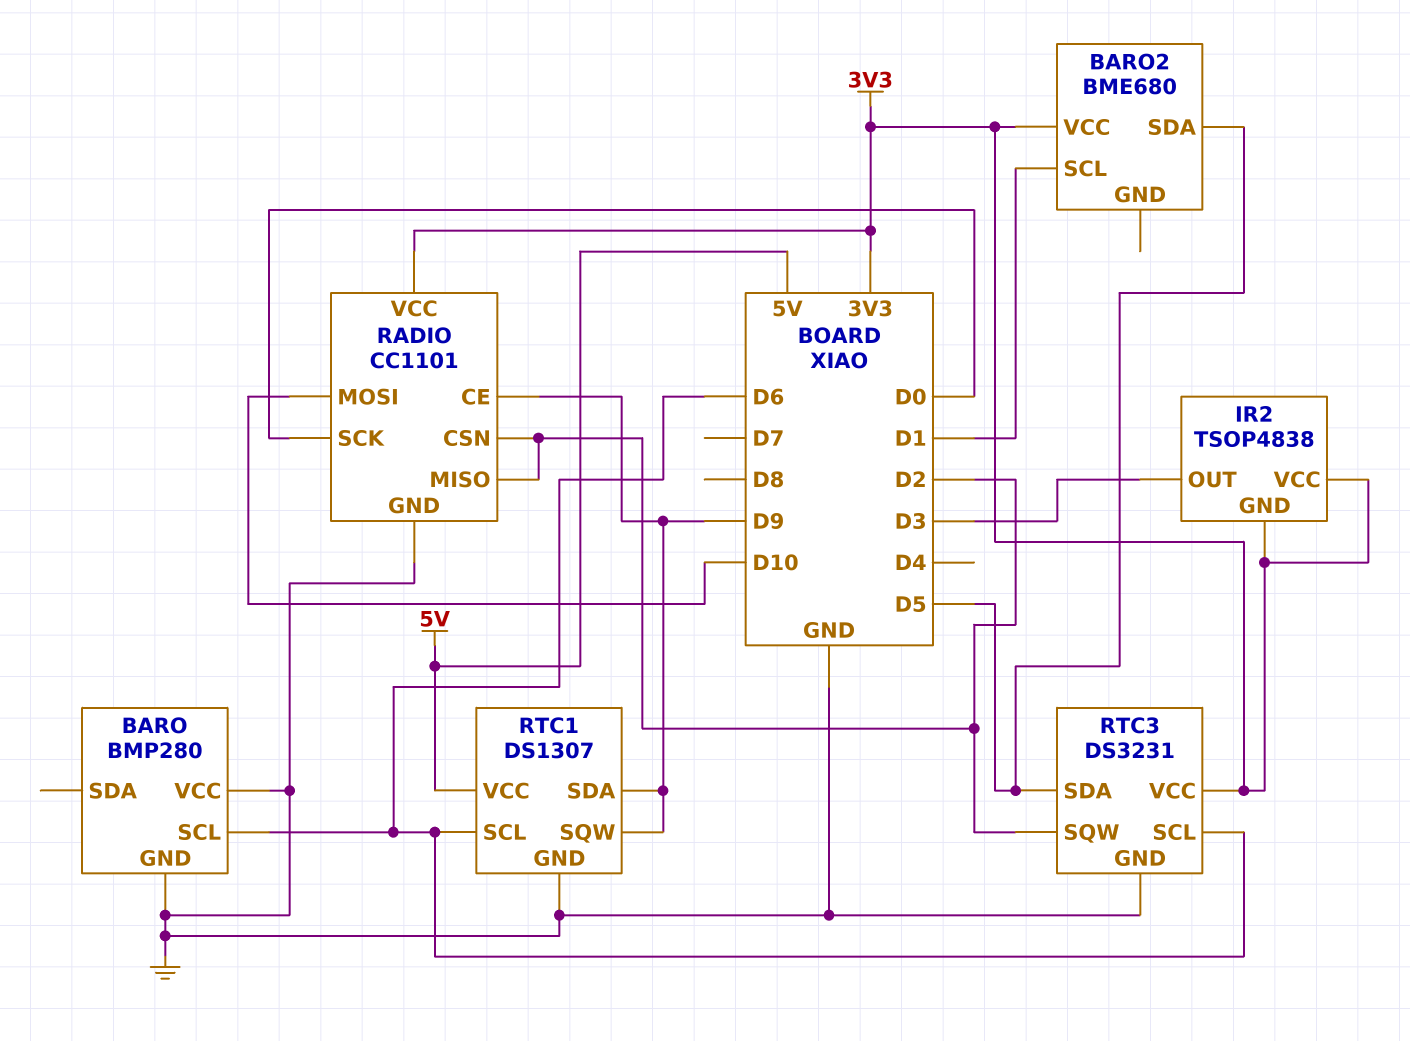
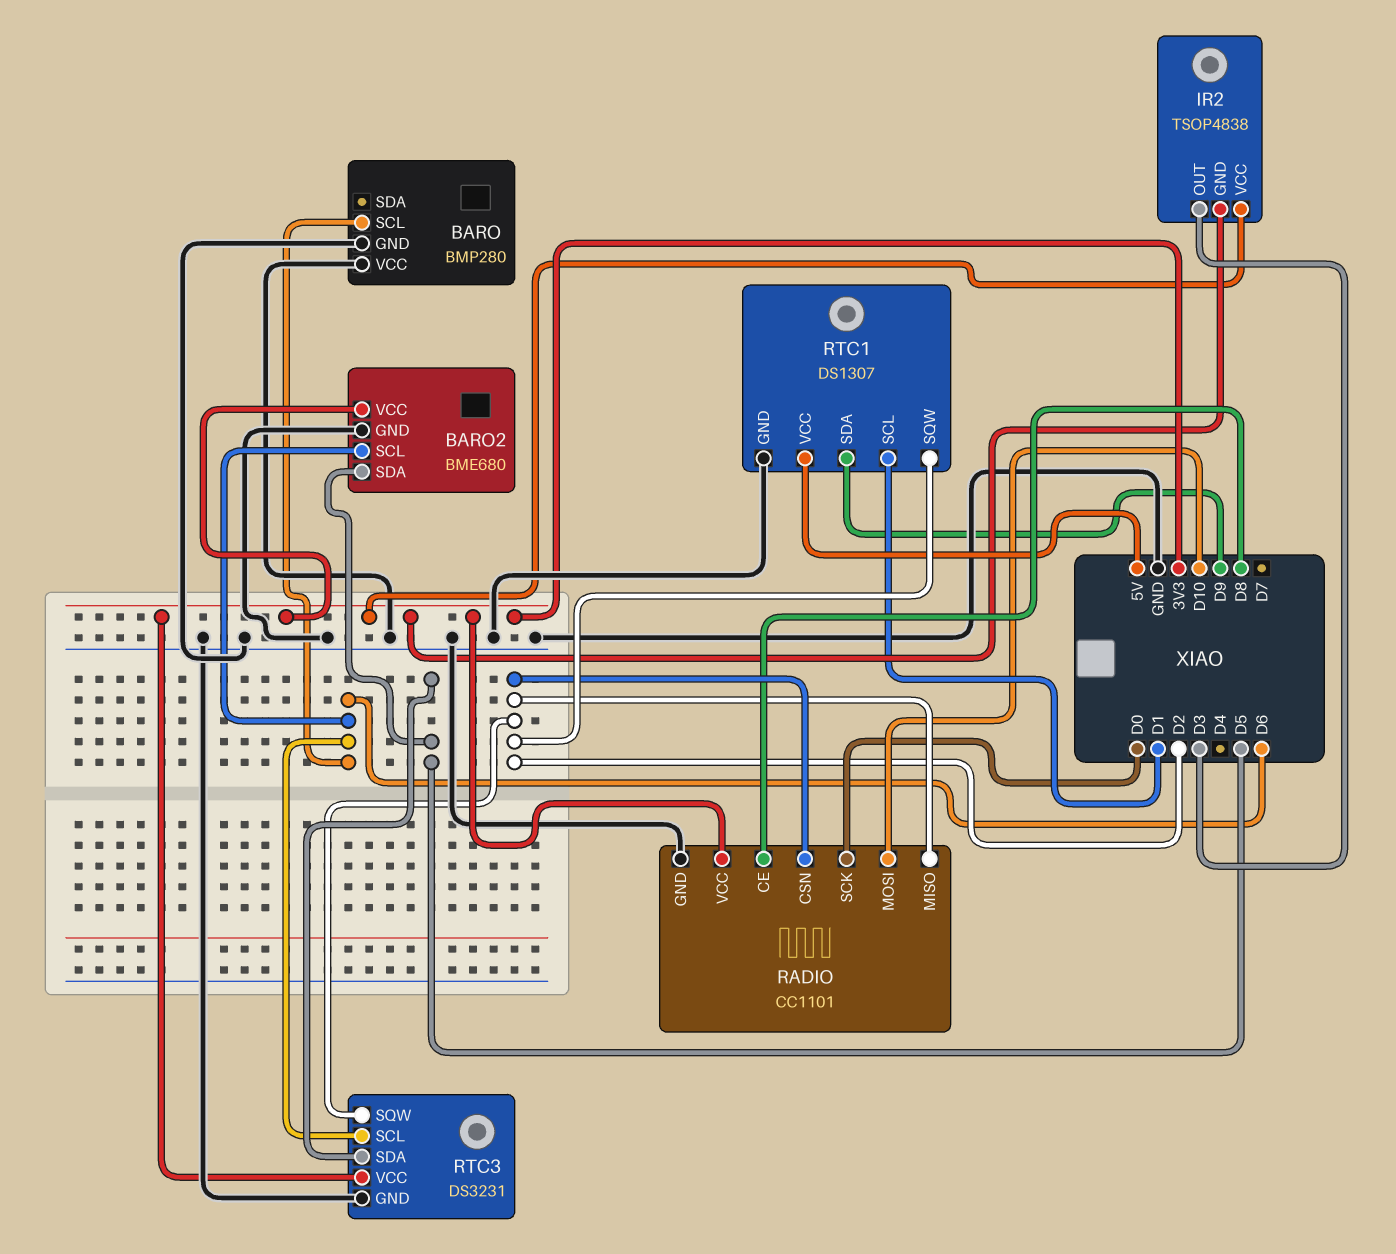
BARO2 pin GND: none -> GND
BARO2 pin SCL: D1 -> D6
RADIO pin CE: D9 -> D8
RTC1 pin SCL: D6 -> D1
RTC1 pin SQW: D9 -> D2

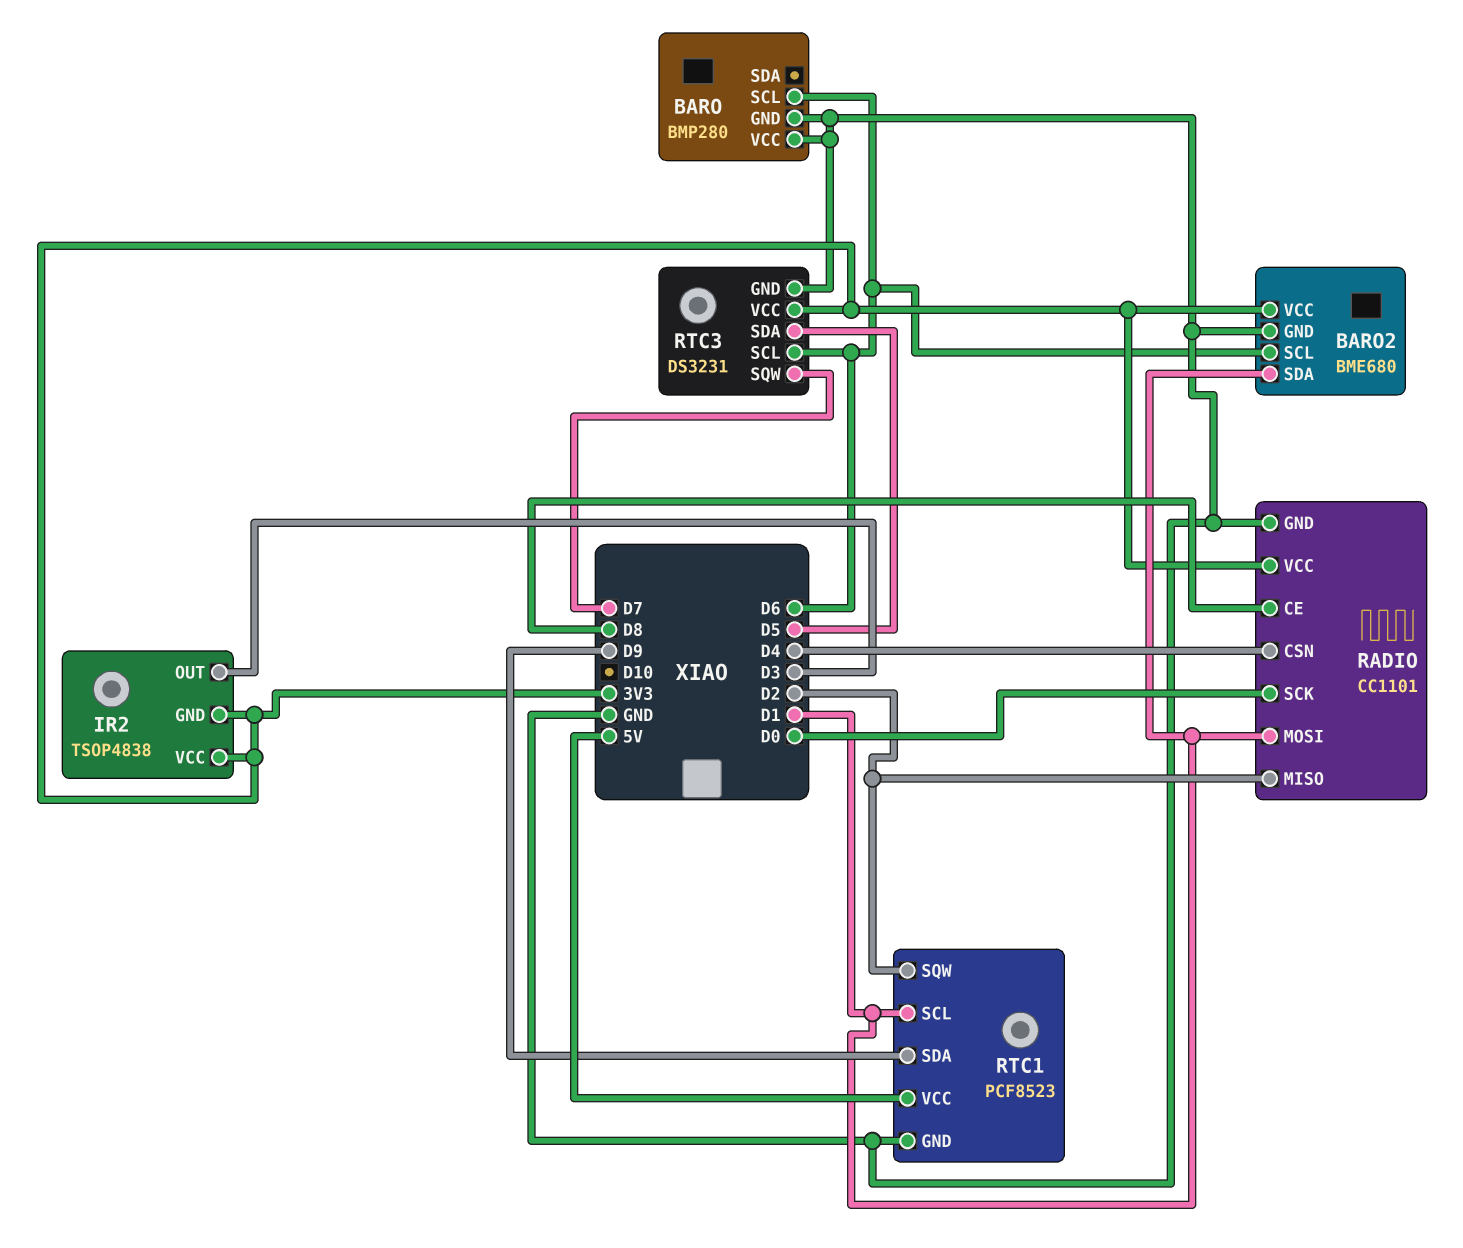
BARO2 pin SDA: D5 -> D1
RADIO pin CSN: D2 -> D4
RADIO pin MOSI: D10 -> D1
RTC1: DS1307 -> PCF8523
RTC3 pin SQW: D2 -> D7

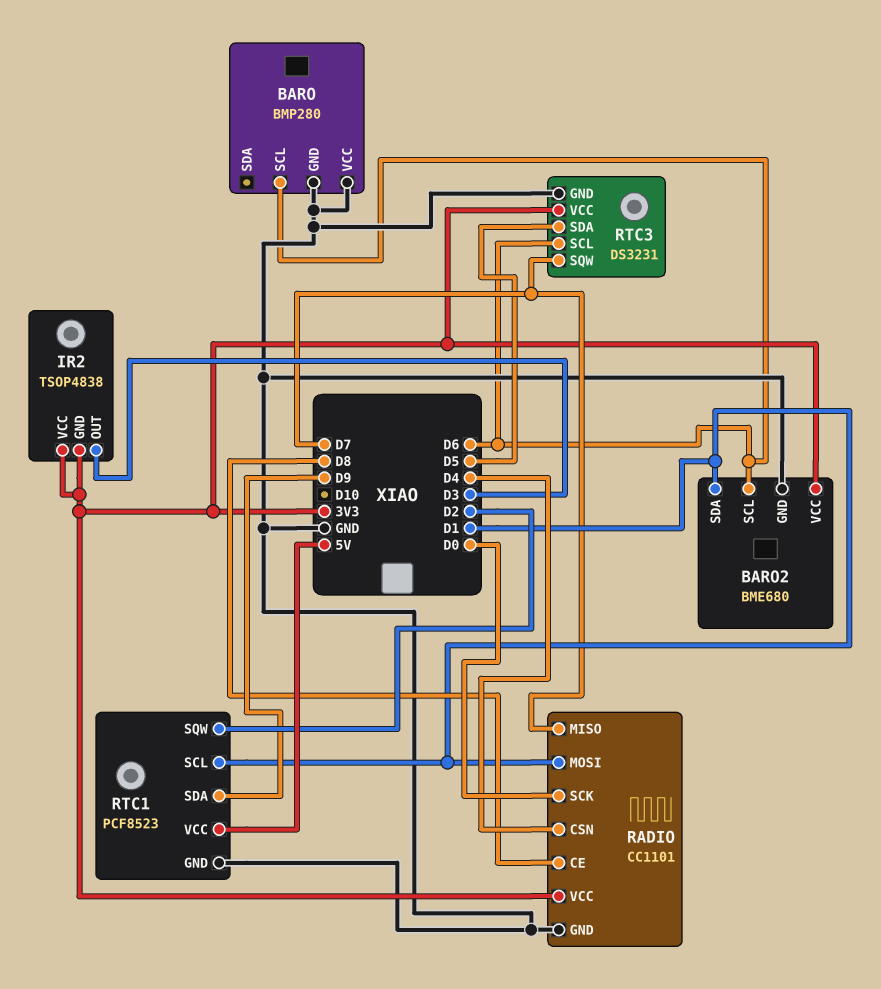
RADIO pin MISO: D2 -> D7

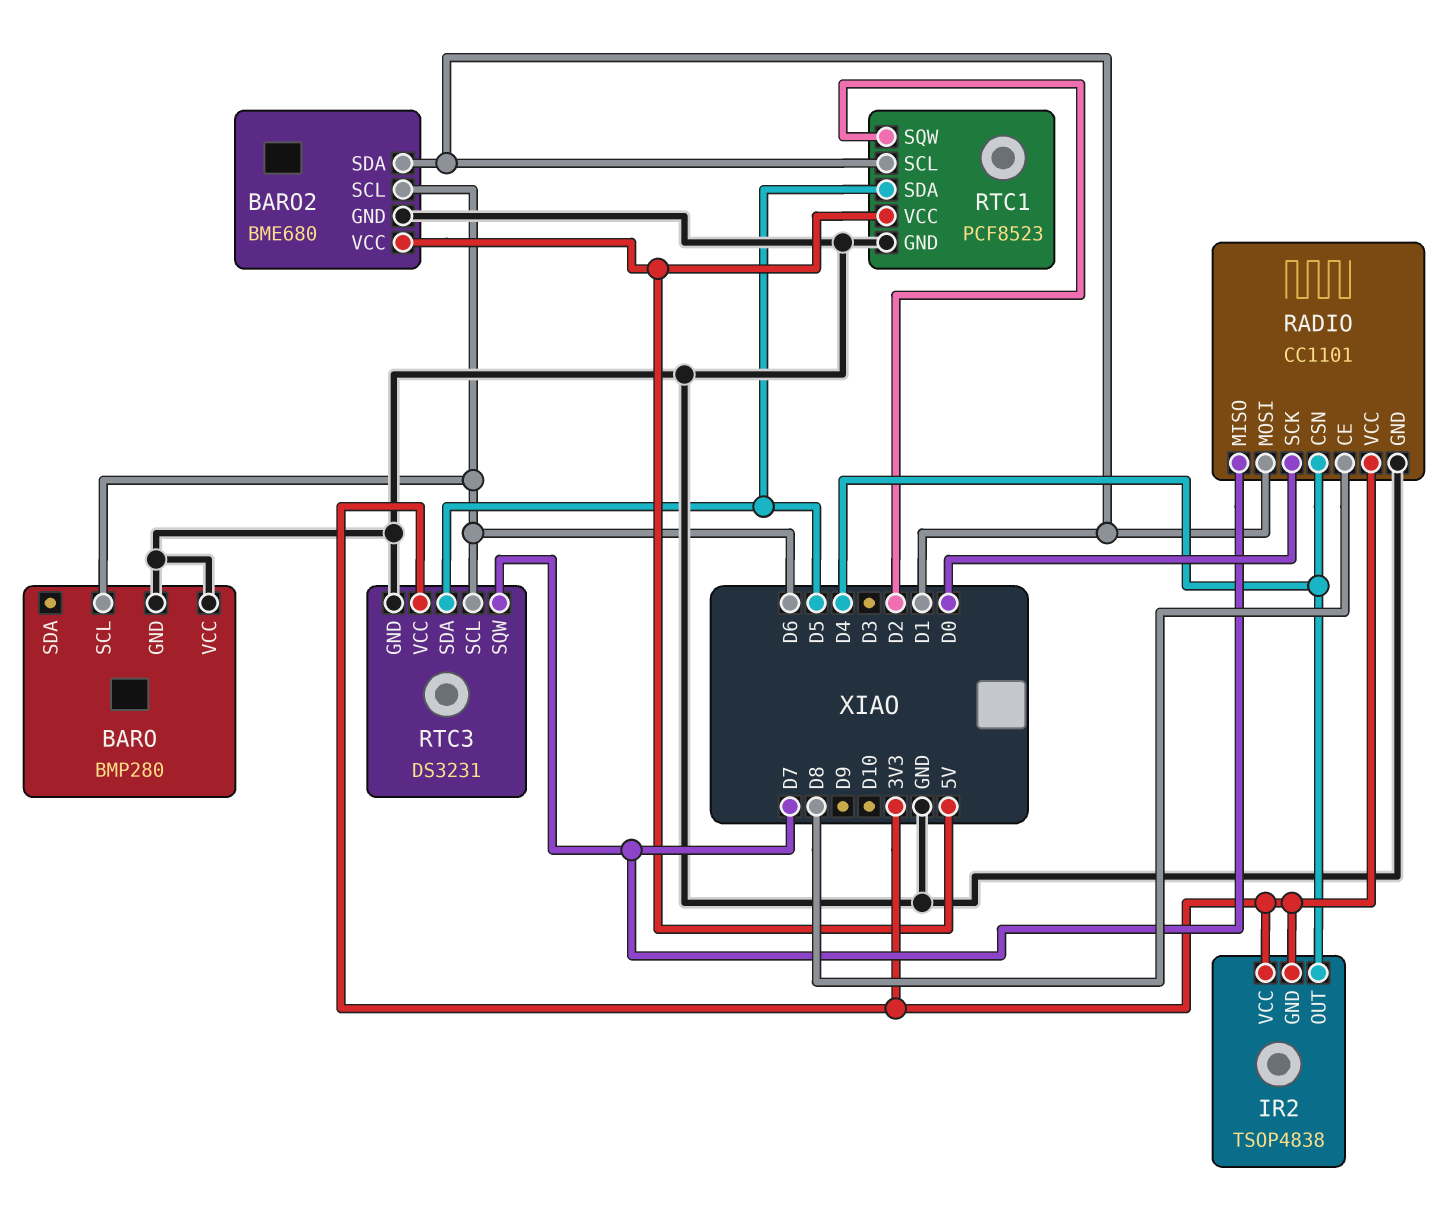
BARO2 pin VCC: 3V3 -> 5V
IR2 pin OUT: D3 -> D4
RTC1 pin SDA: D9 -> D5

